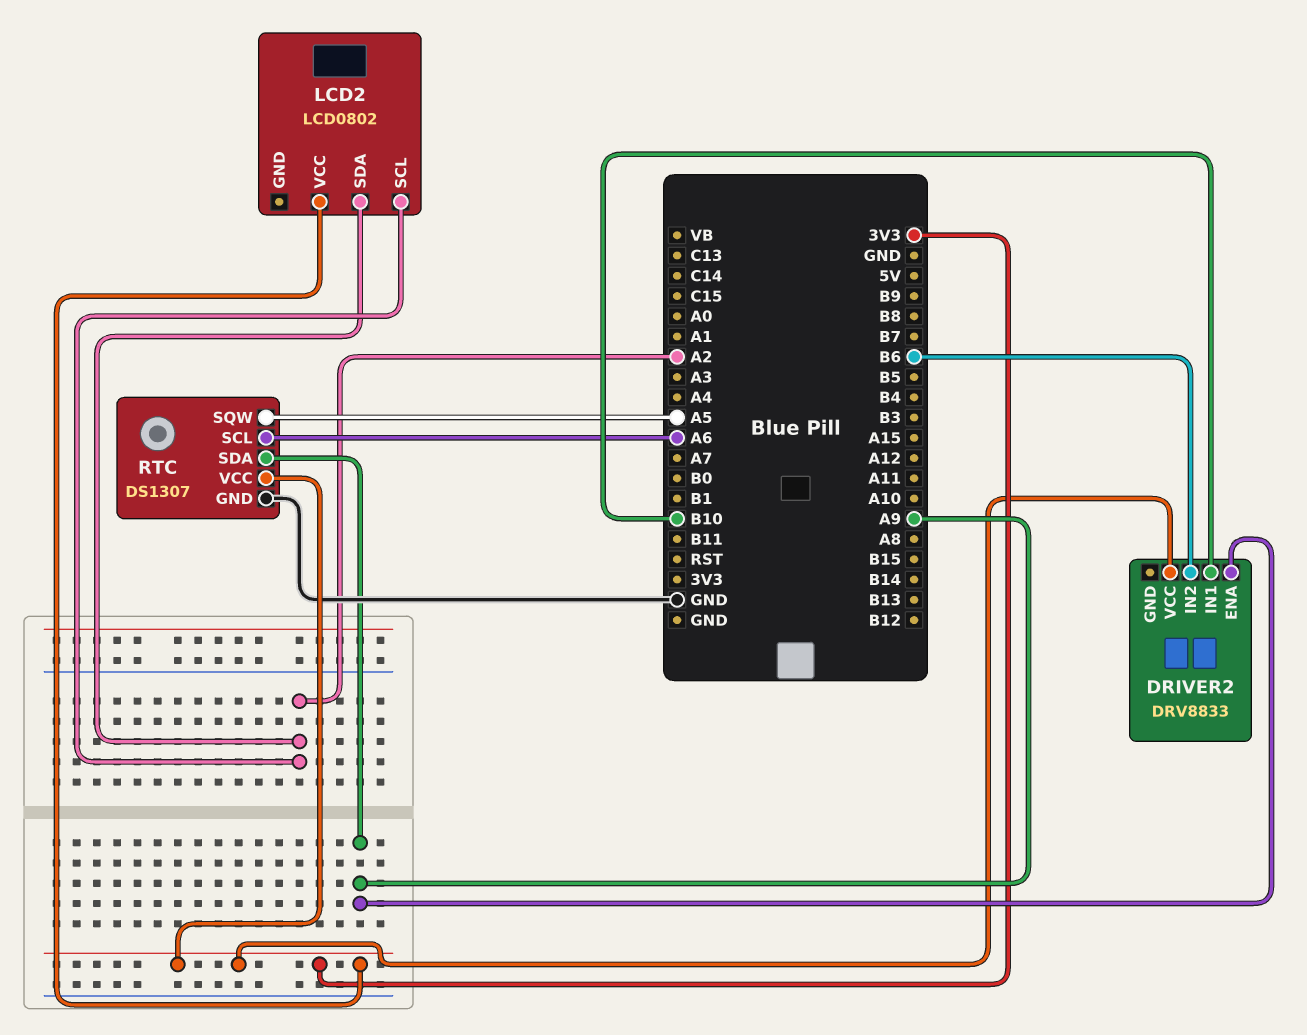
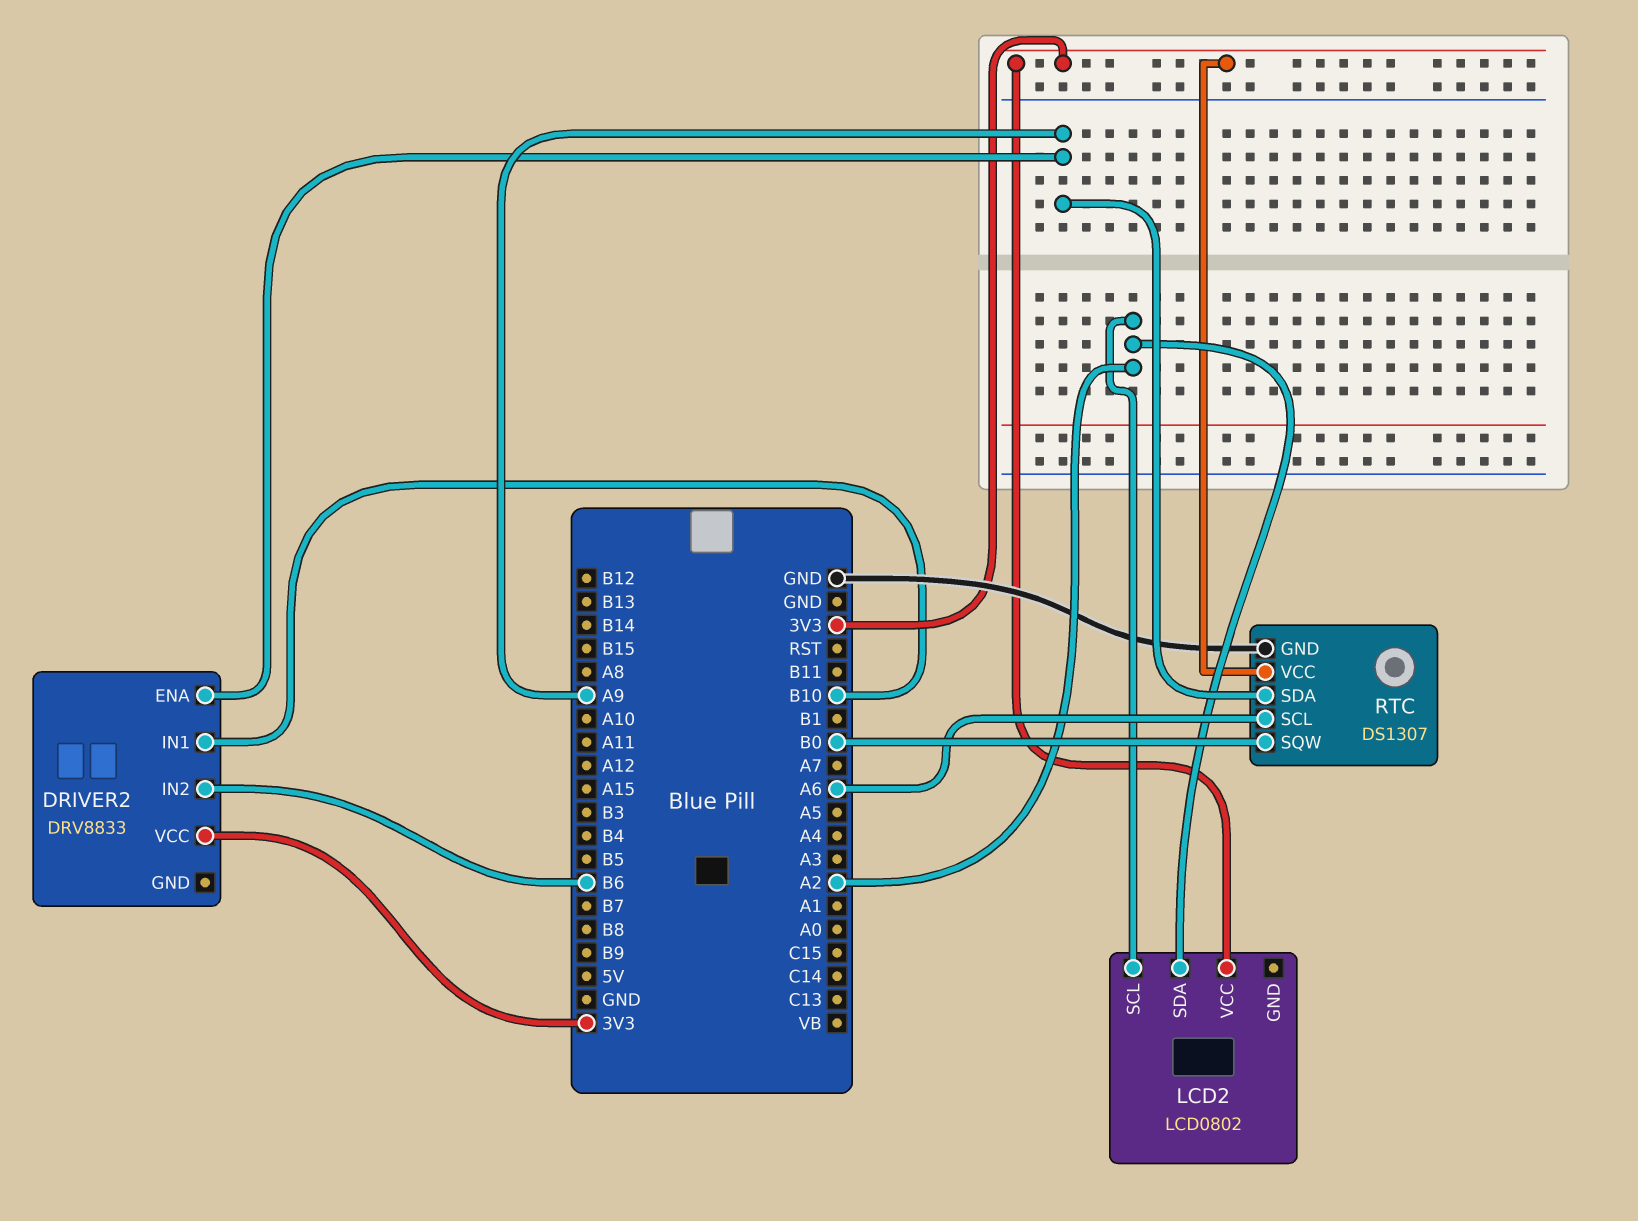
RTC pin SQW: A5 -> B0

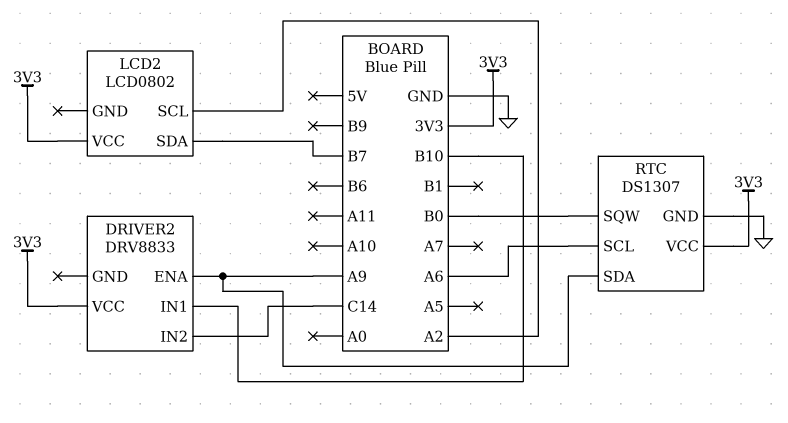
DRIVER2 pin IN2: B6 -> C14
LCD2 pin SDA: A2 -> B7

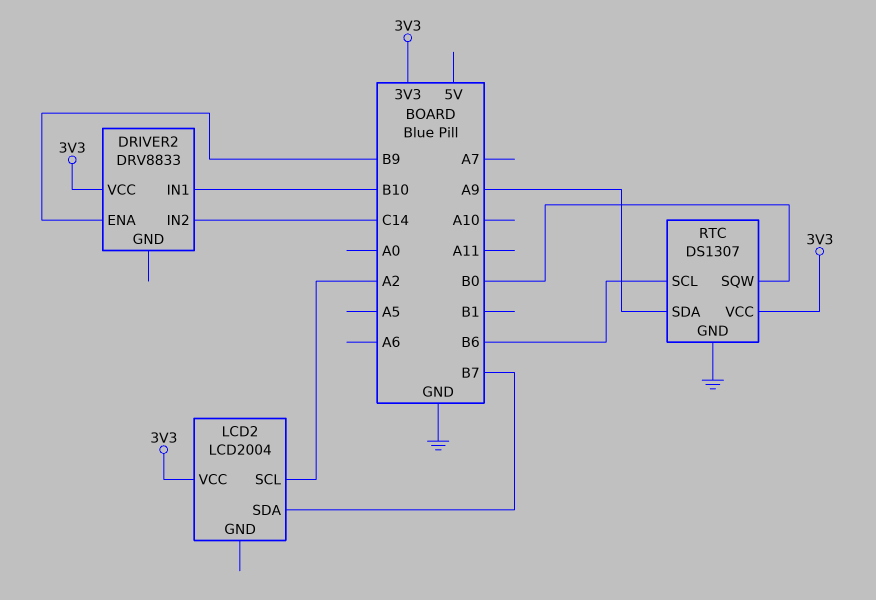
DRIVER2 pin ENA: A9 -> B9
LCD2: LCD0802 -> LCD2004
RTC pin SCL: A6 -> B6

